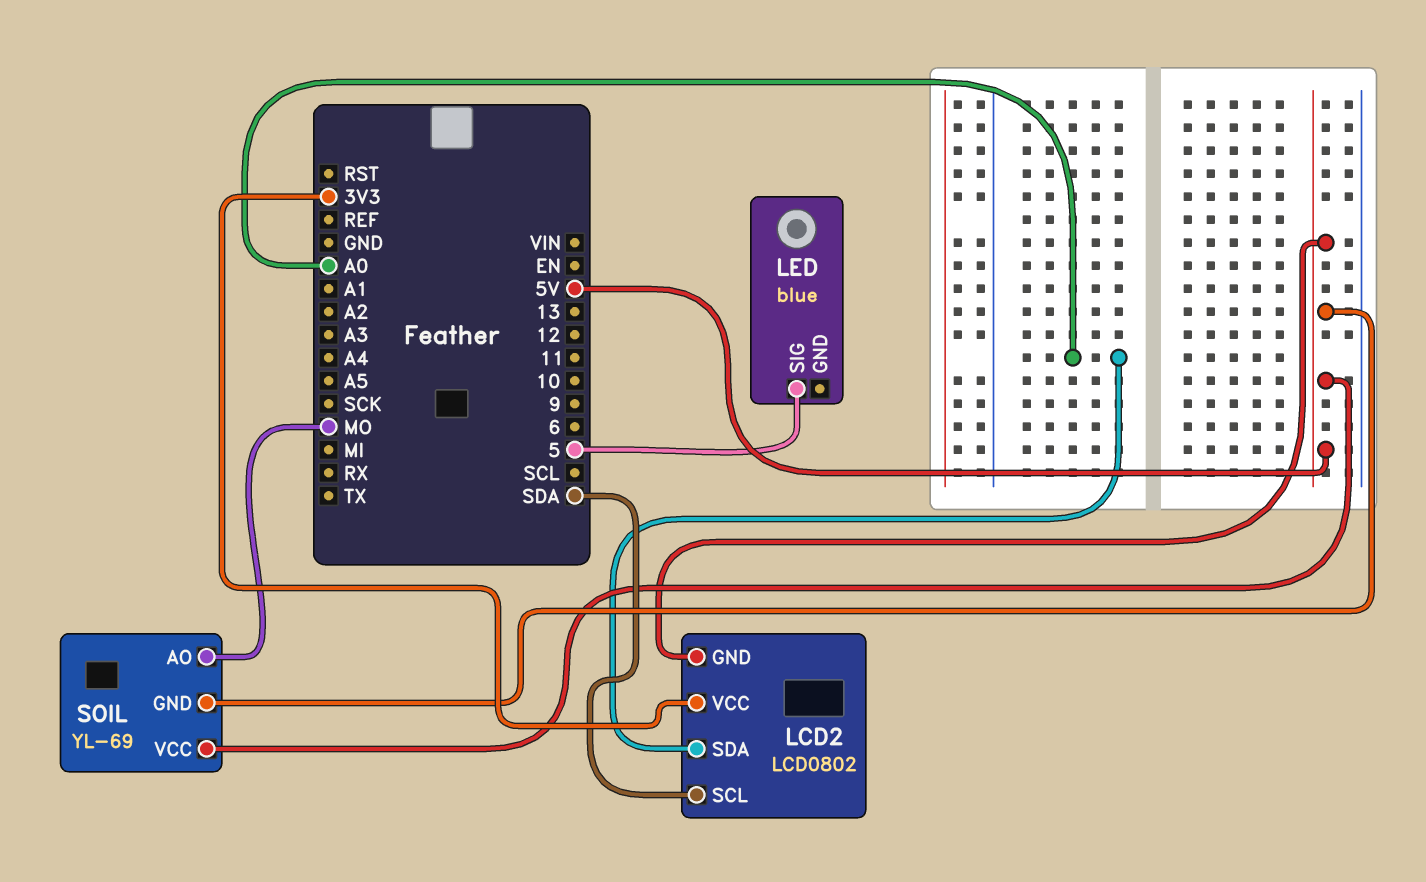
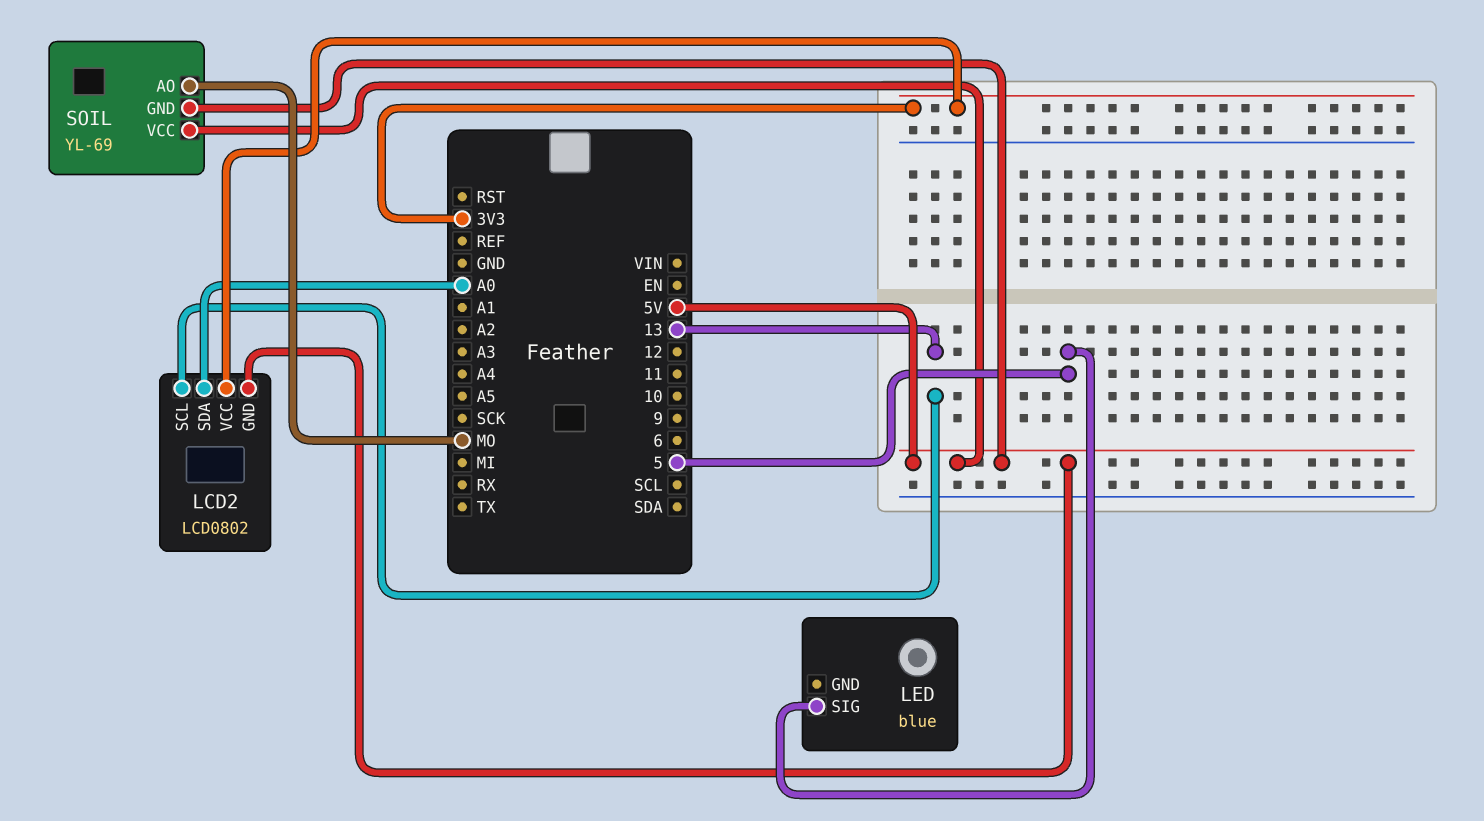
LCD2 pin SCL: SDA -> 13

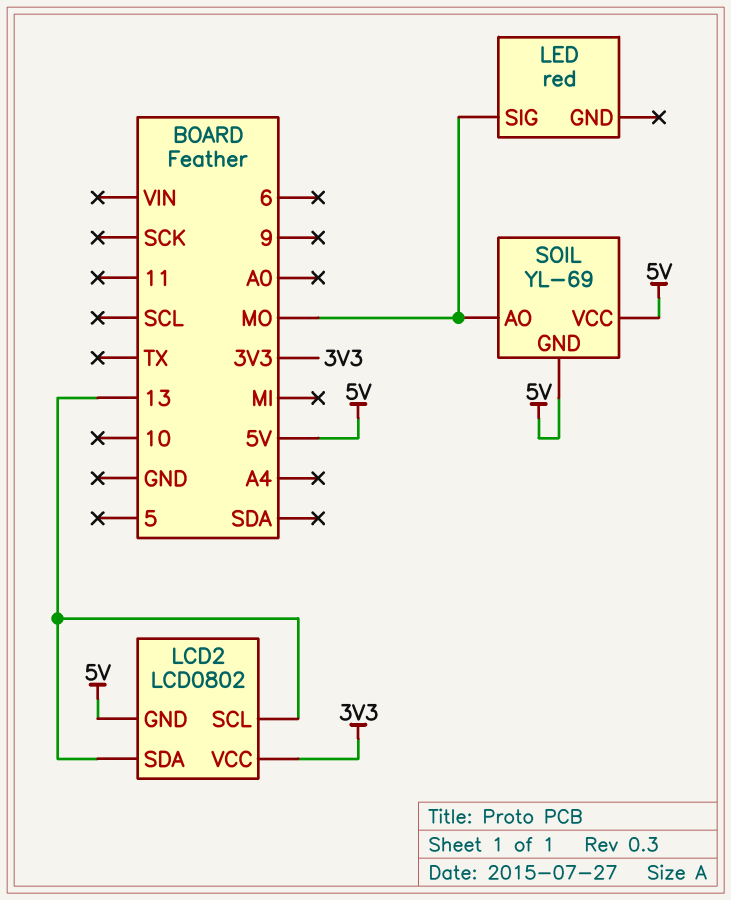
LCD2 pin SDA: A0 -> 13
LED: blue -> red
LED pin SIG: 5 -> MO

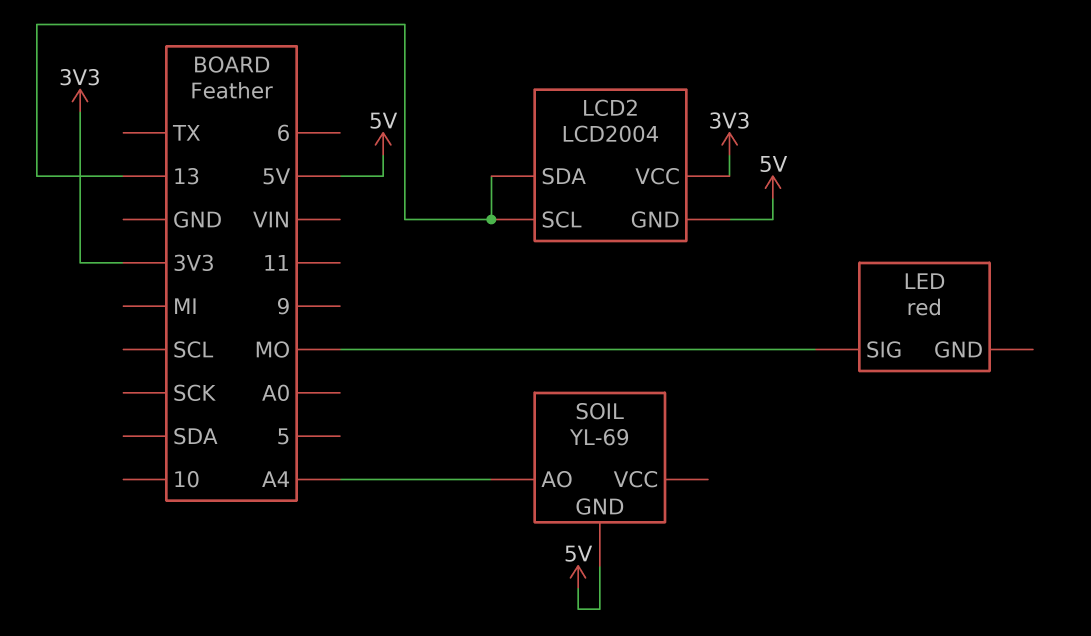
LCD2: LCD0802 -> LCD2004
SOIL pin AO: MO -> A4
SOIL pin VCC: 5V -> none

